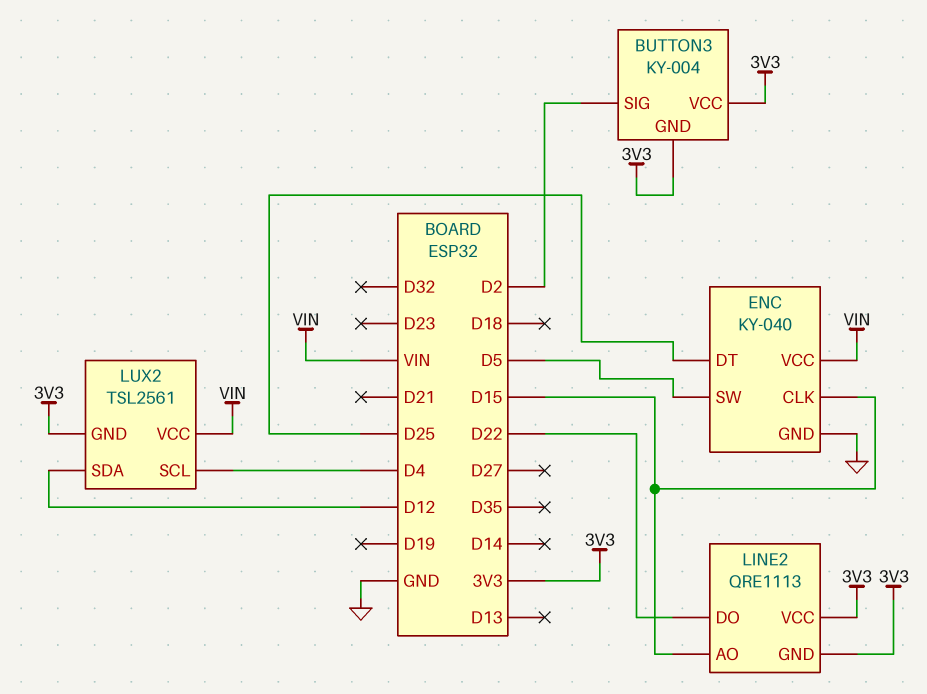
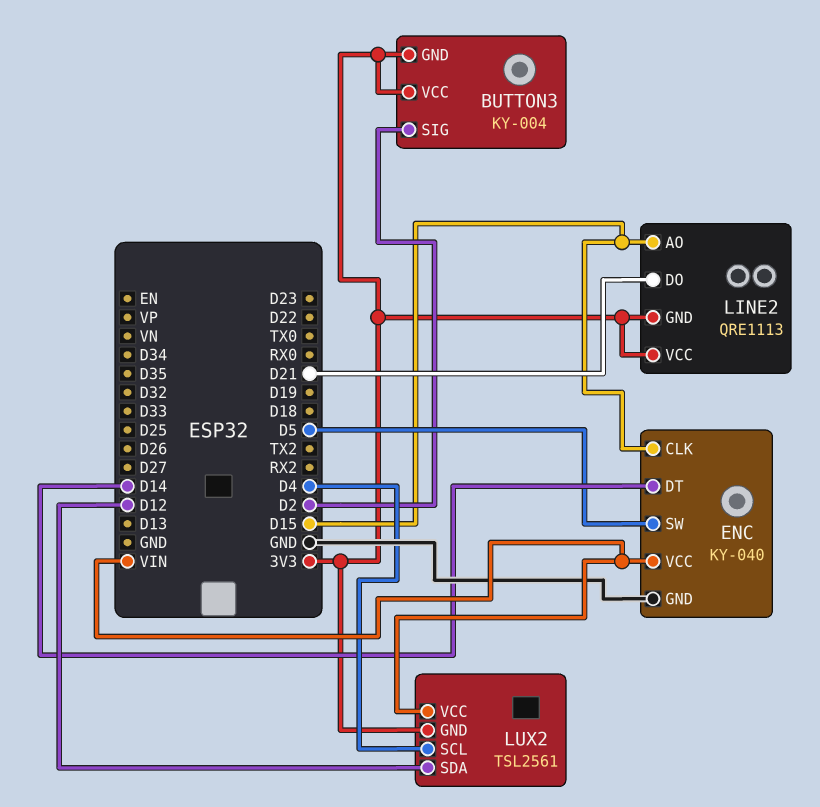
ENC pin DT: D25 -> D14
LINE2 pin DO: D22 -> D21

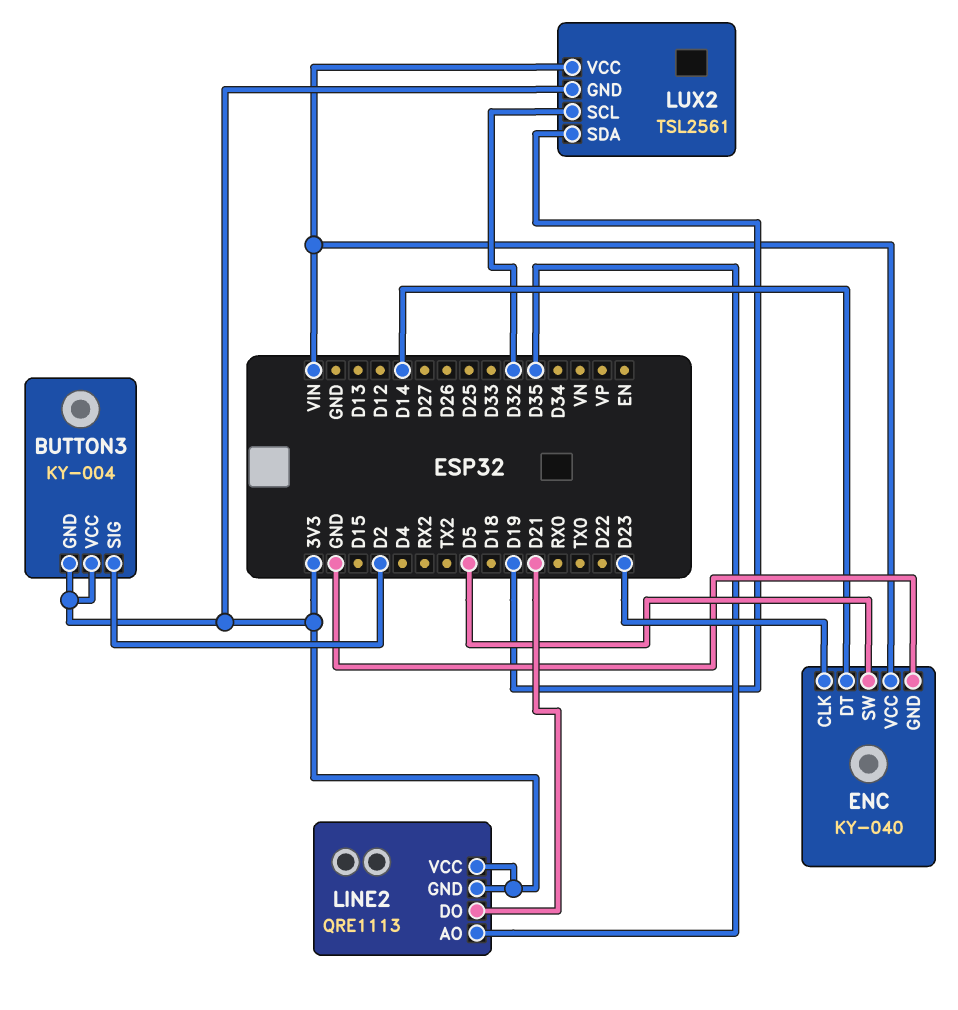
ENC pin CLK: D15 -> D23
LINE2 pin AO: D15 -> D35
LUX2 pin SCL: D4 -> D32
LUX2 pin SDA: D12 -> D19

